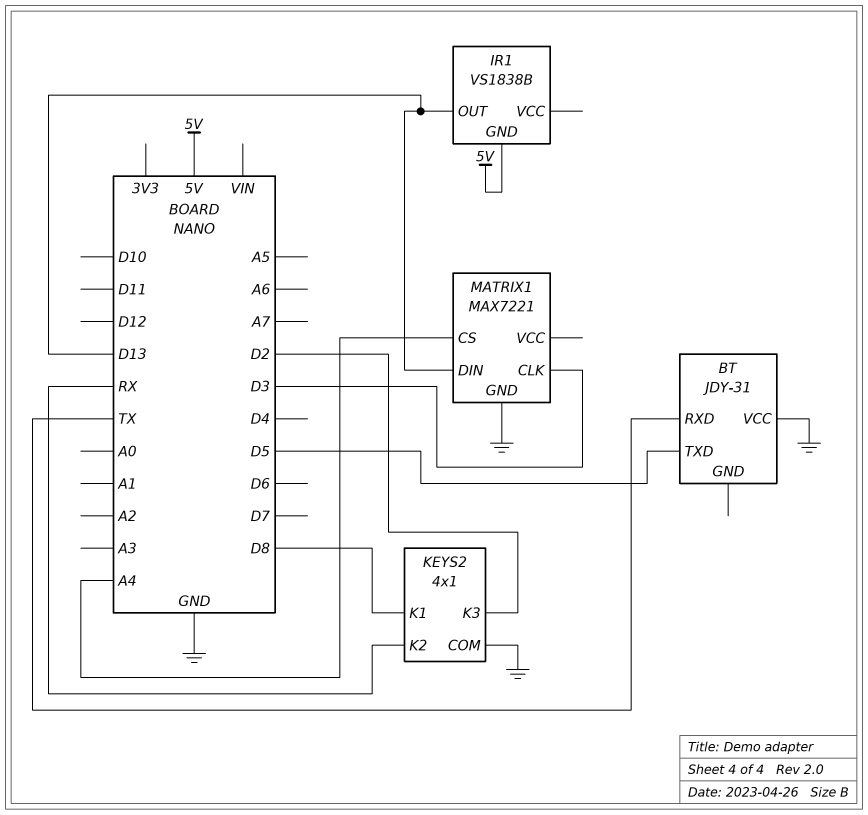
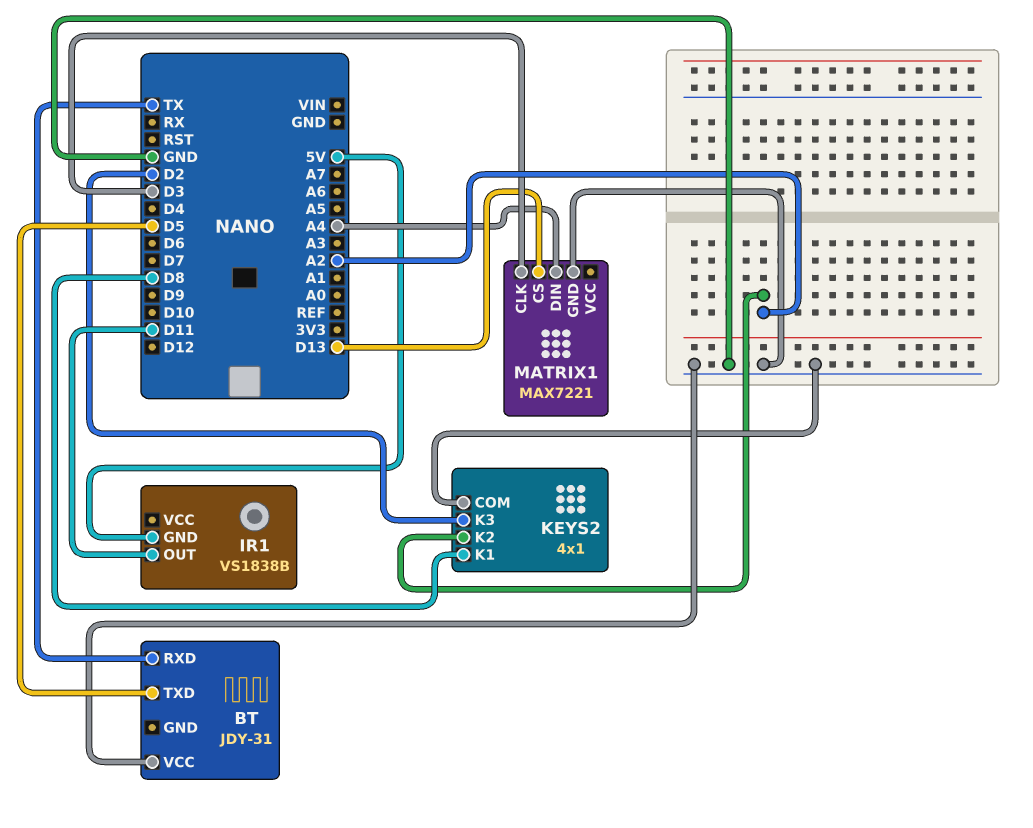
IR1 pin OUT: D13 -> D11
KEYS2 pin K2: RX -> A2
MATRIX1 pin CS: A4 -> D13
MATRIX1 pin DIN: D13 -> A4

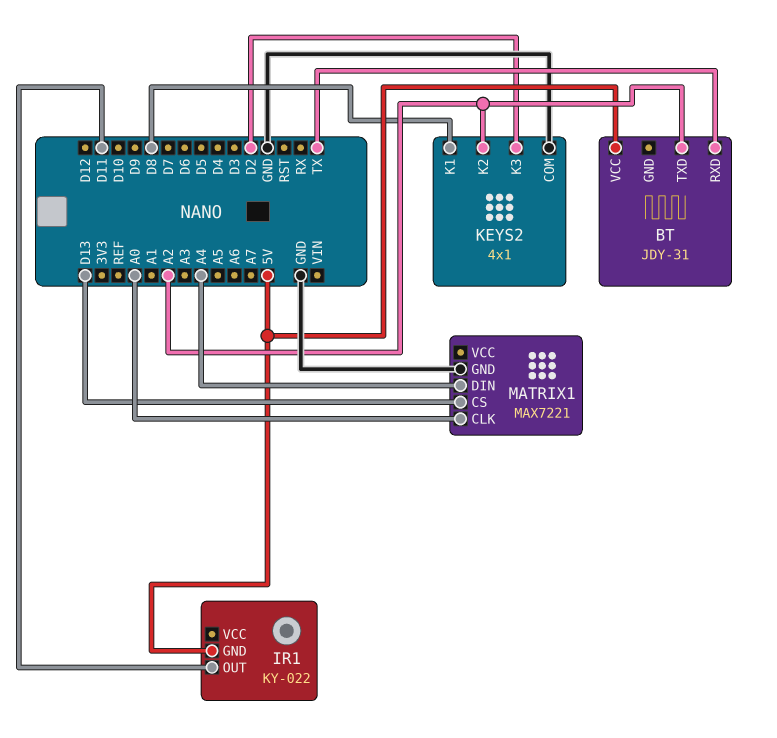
BT pin TXD: D5 -> A2
BT pin VCC: GND -> 5V
IR1: VS1838B -> KY-022
MATRIX1 pin CLK: D3 -> A0

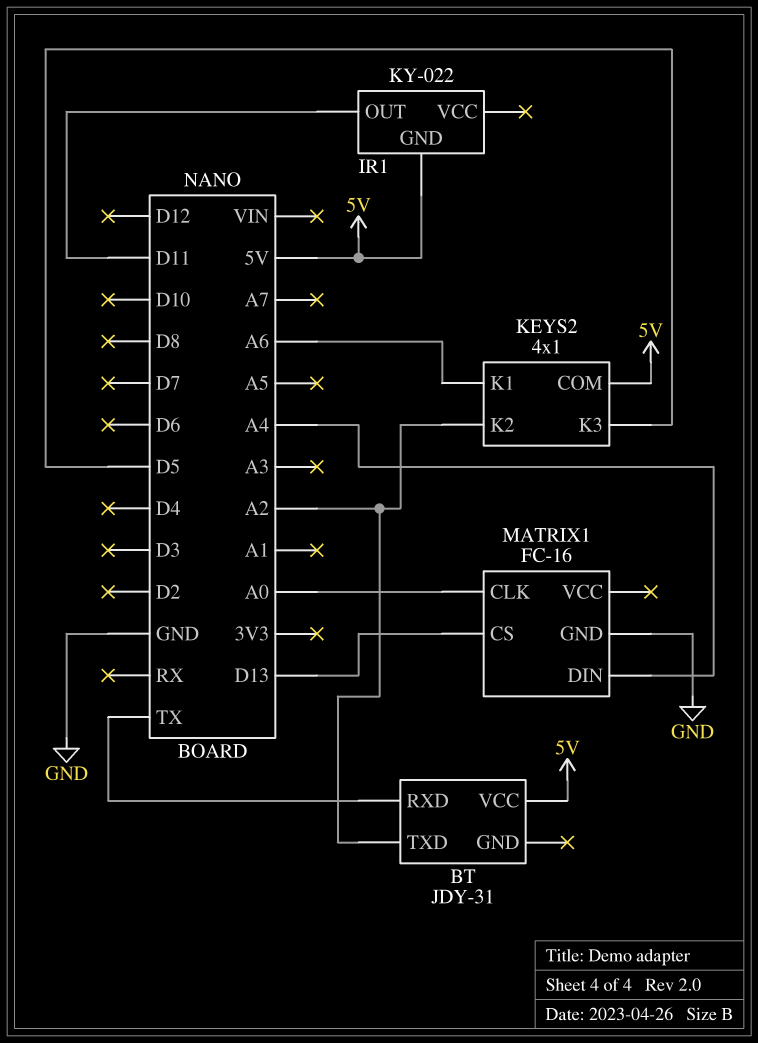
KEYS2 pin COM: GND -> 5V
KEYS2 pin K1: D8 -> A6
KEYS2 pin K3: D2 -> D5
MATRIX1: MAX7221 -> FC-16

